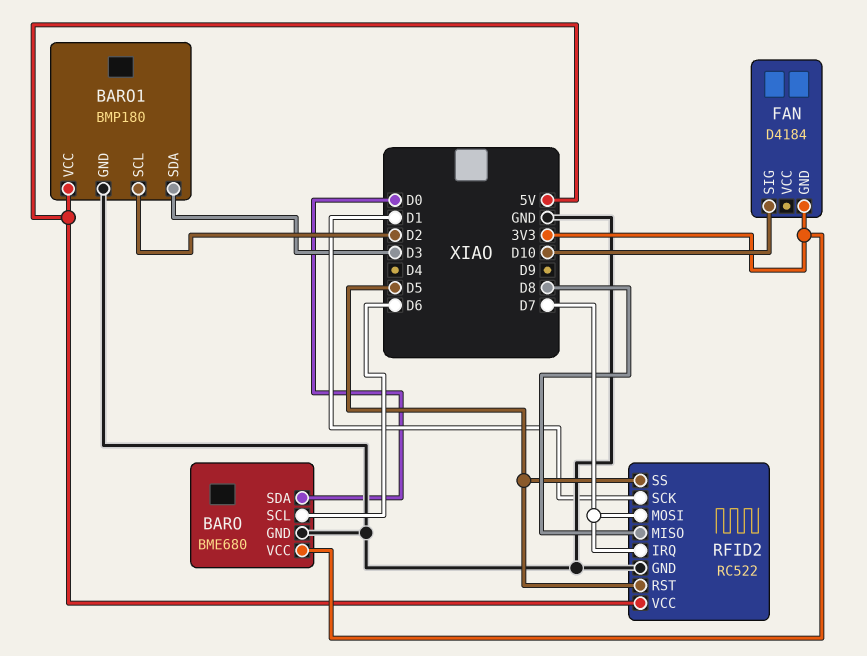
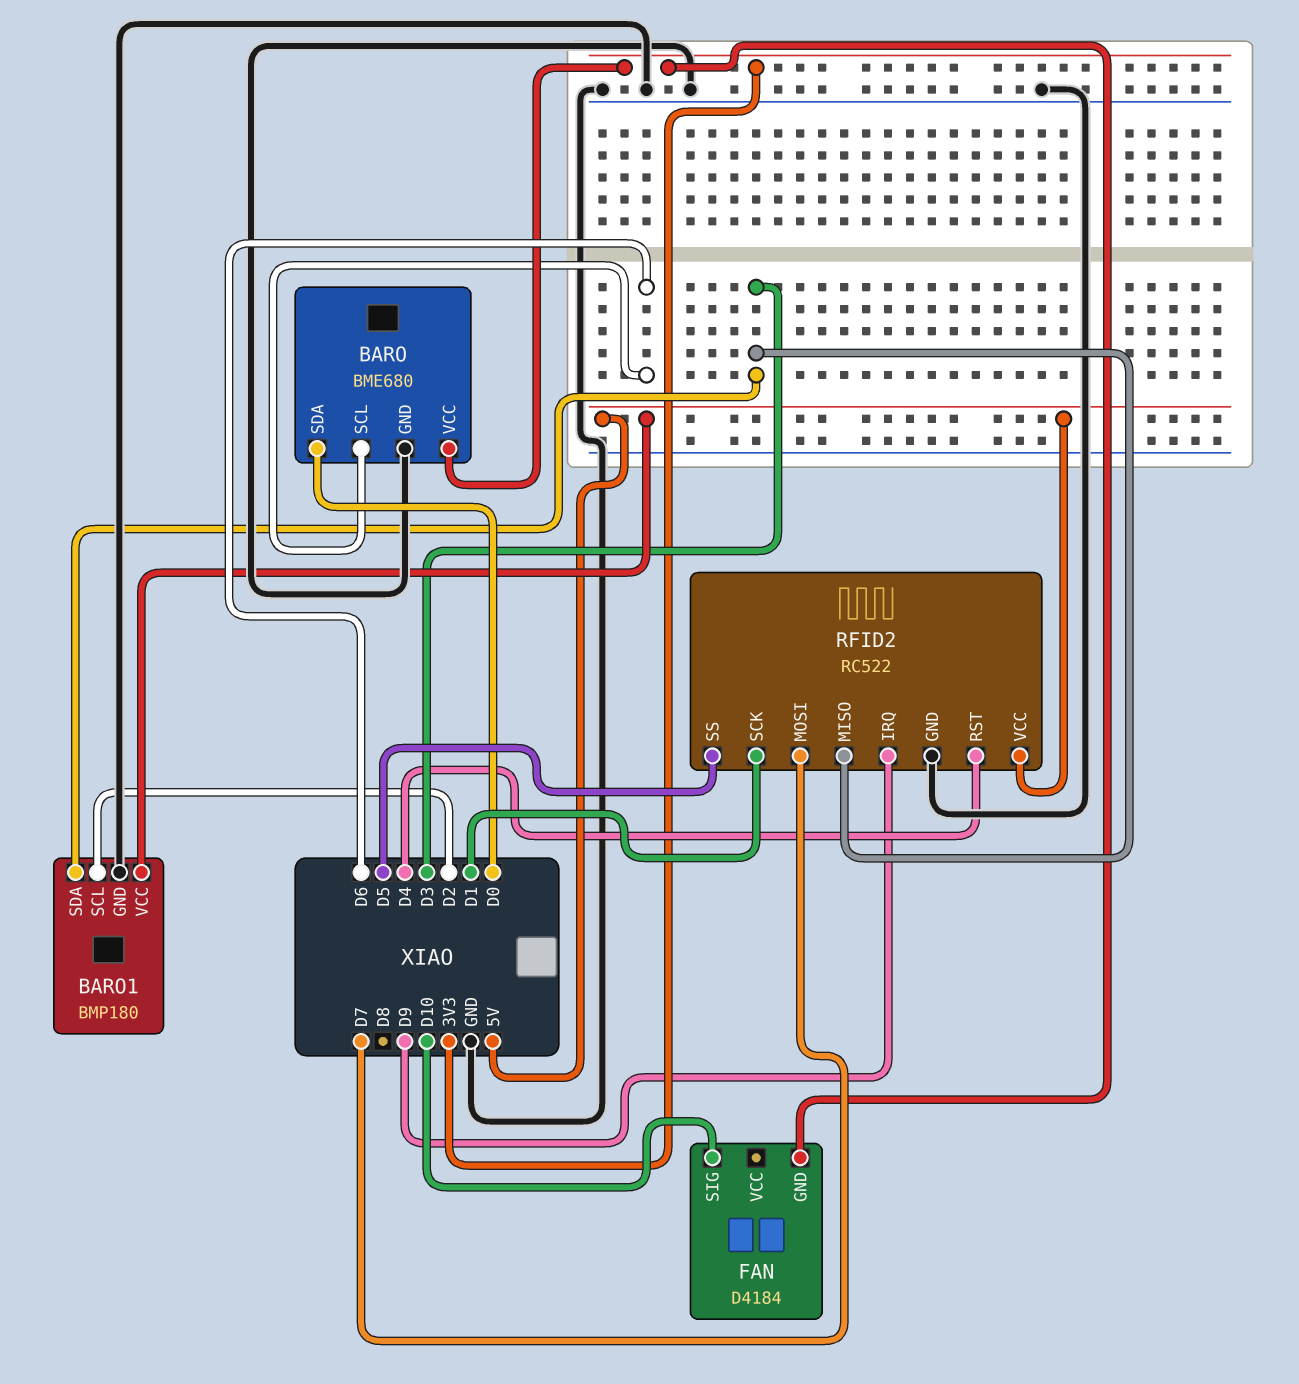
RFID2 pin IRQ: D7 -> D9
RFID2 pin MISO: D8 -> D3
RFID2 pin RST: D5 -> D4

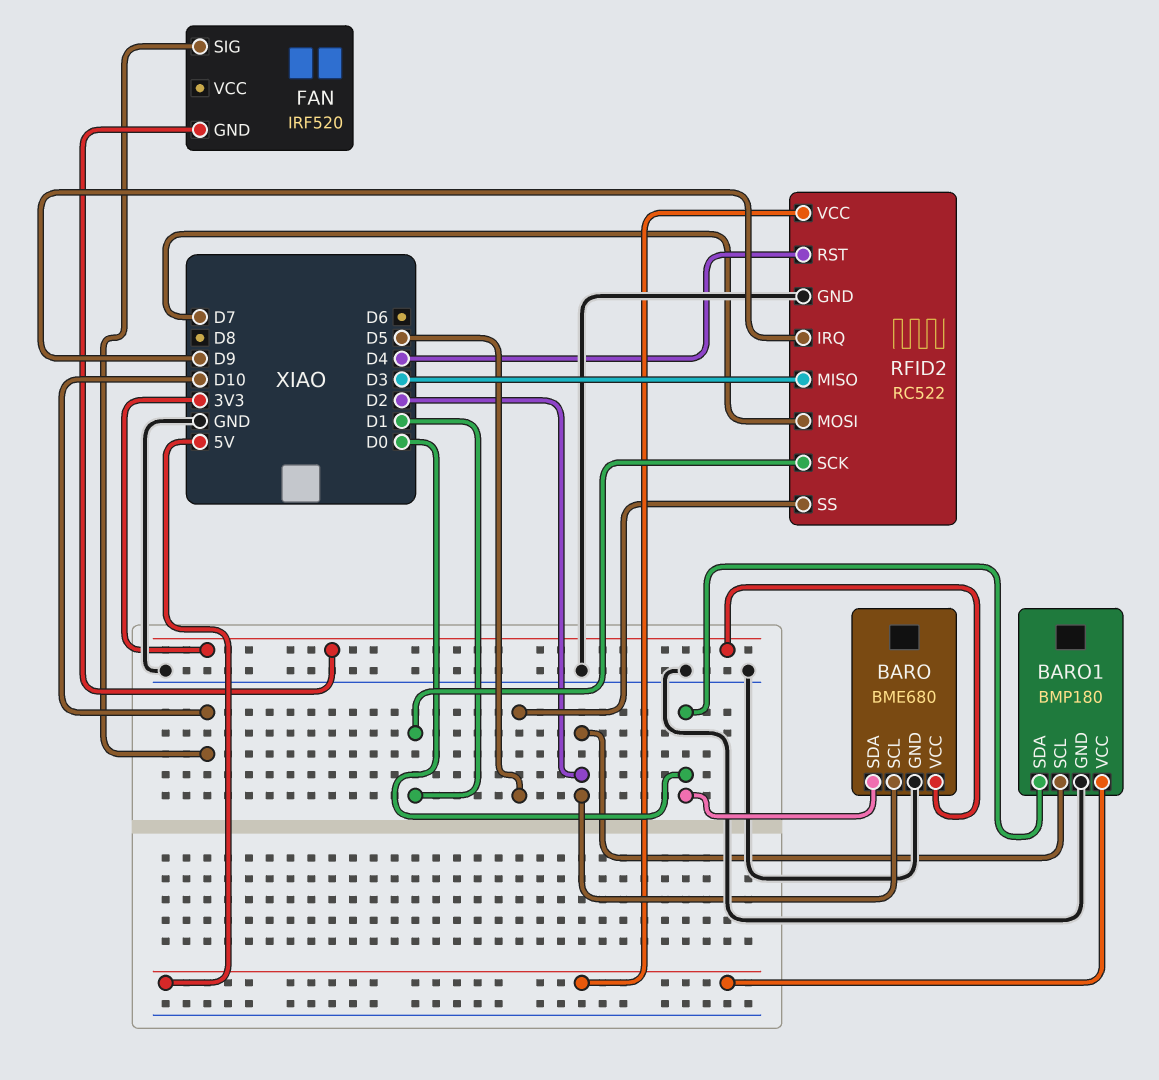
BARO pin SCL: D6 -> D2
BARO1 pin SDA: D3 -> D0
FAN: D4184 -> IRF520

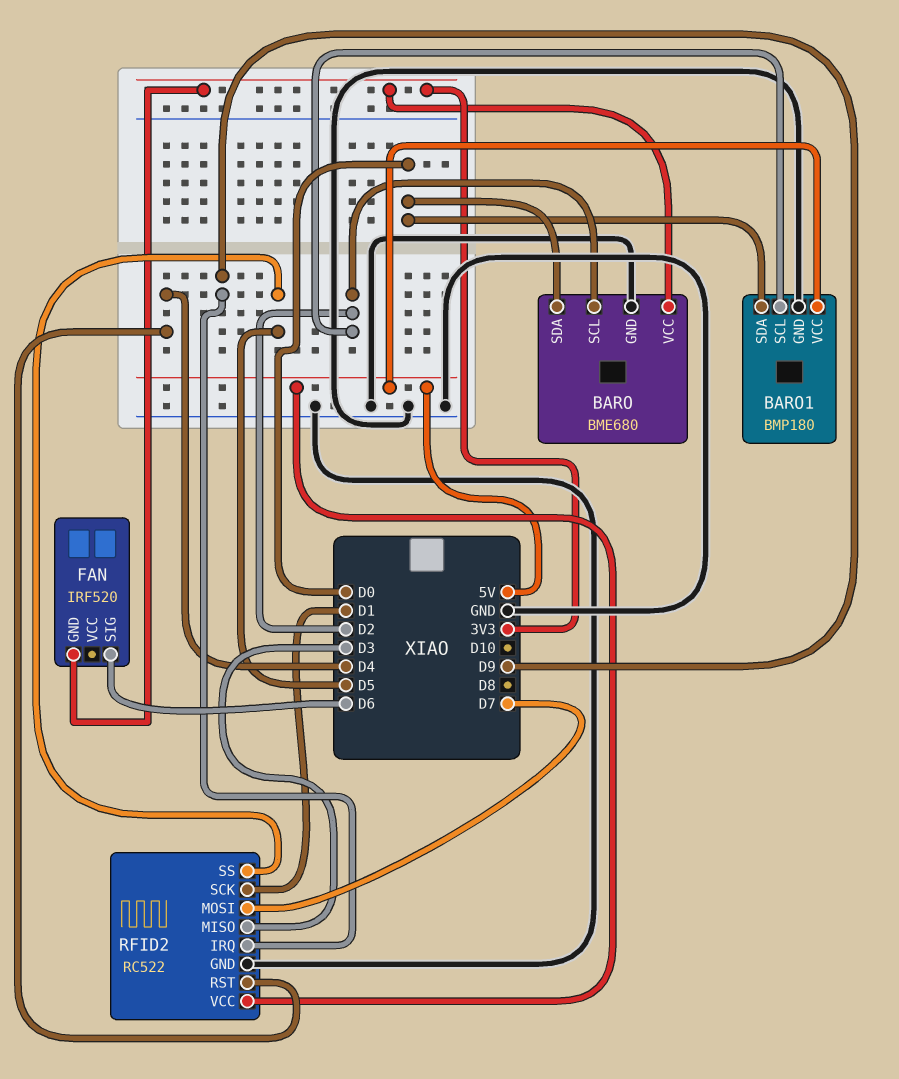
FAN pin SIG: D10 -> D6

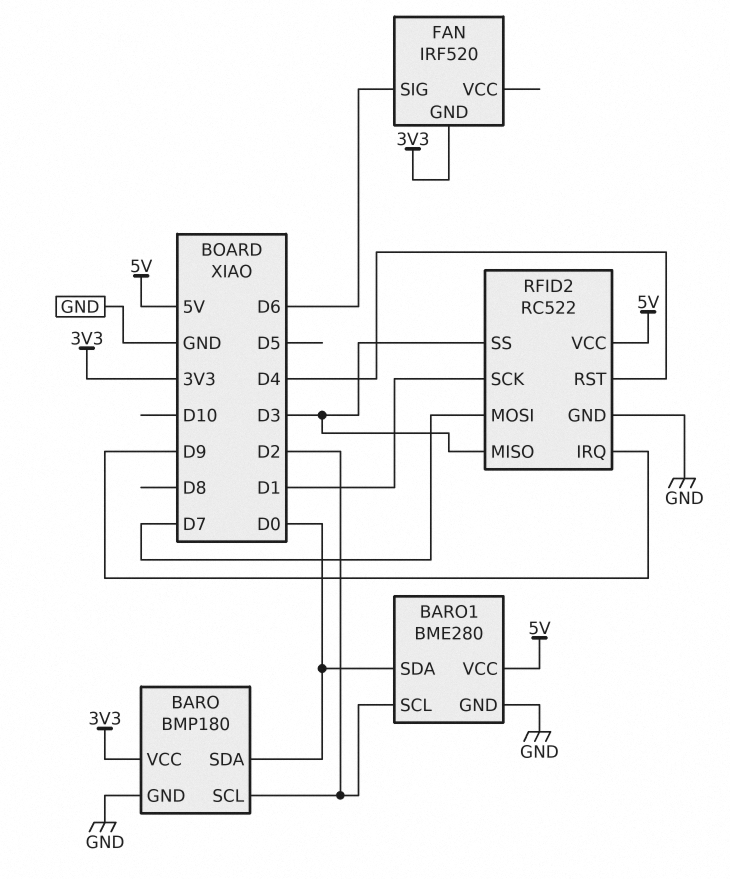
BARO: BME680 -> BMP180
BARO1: BMP180 -> BME280
RFID2 pin SS: D5 -> D3

